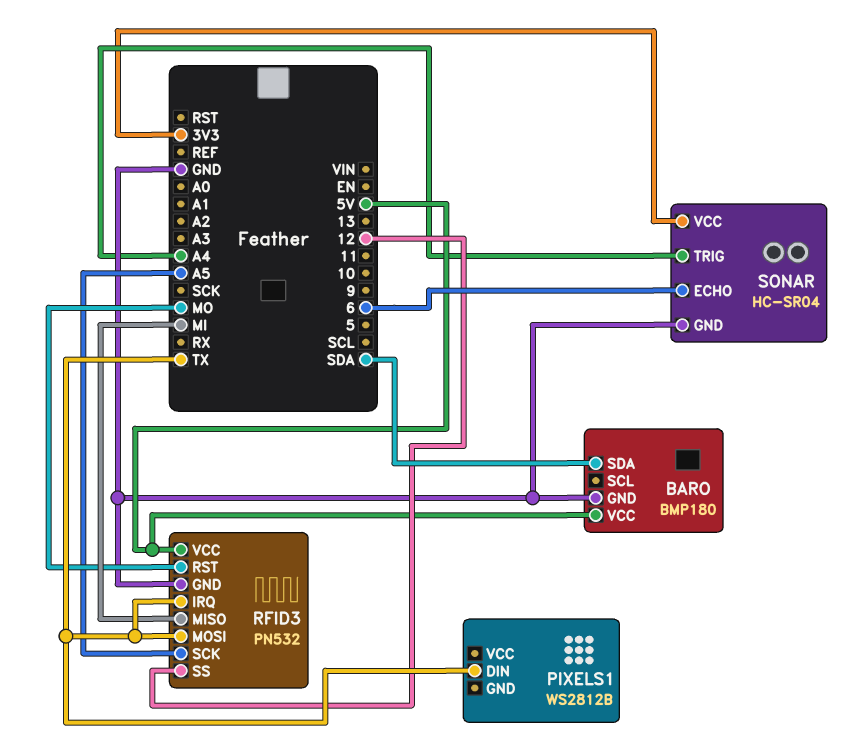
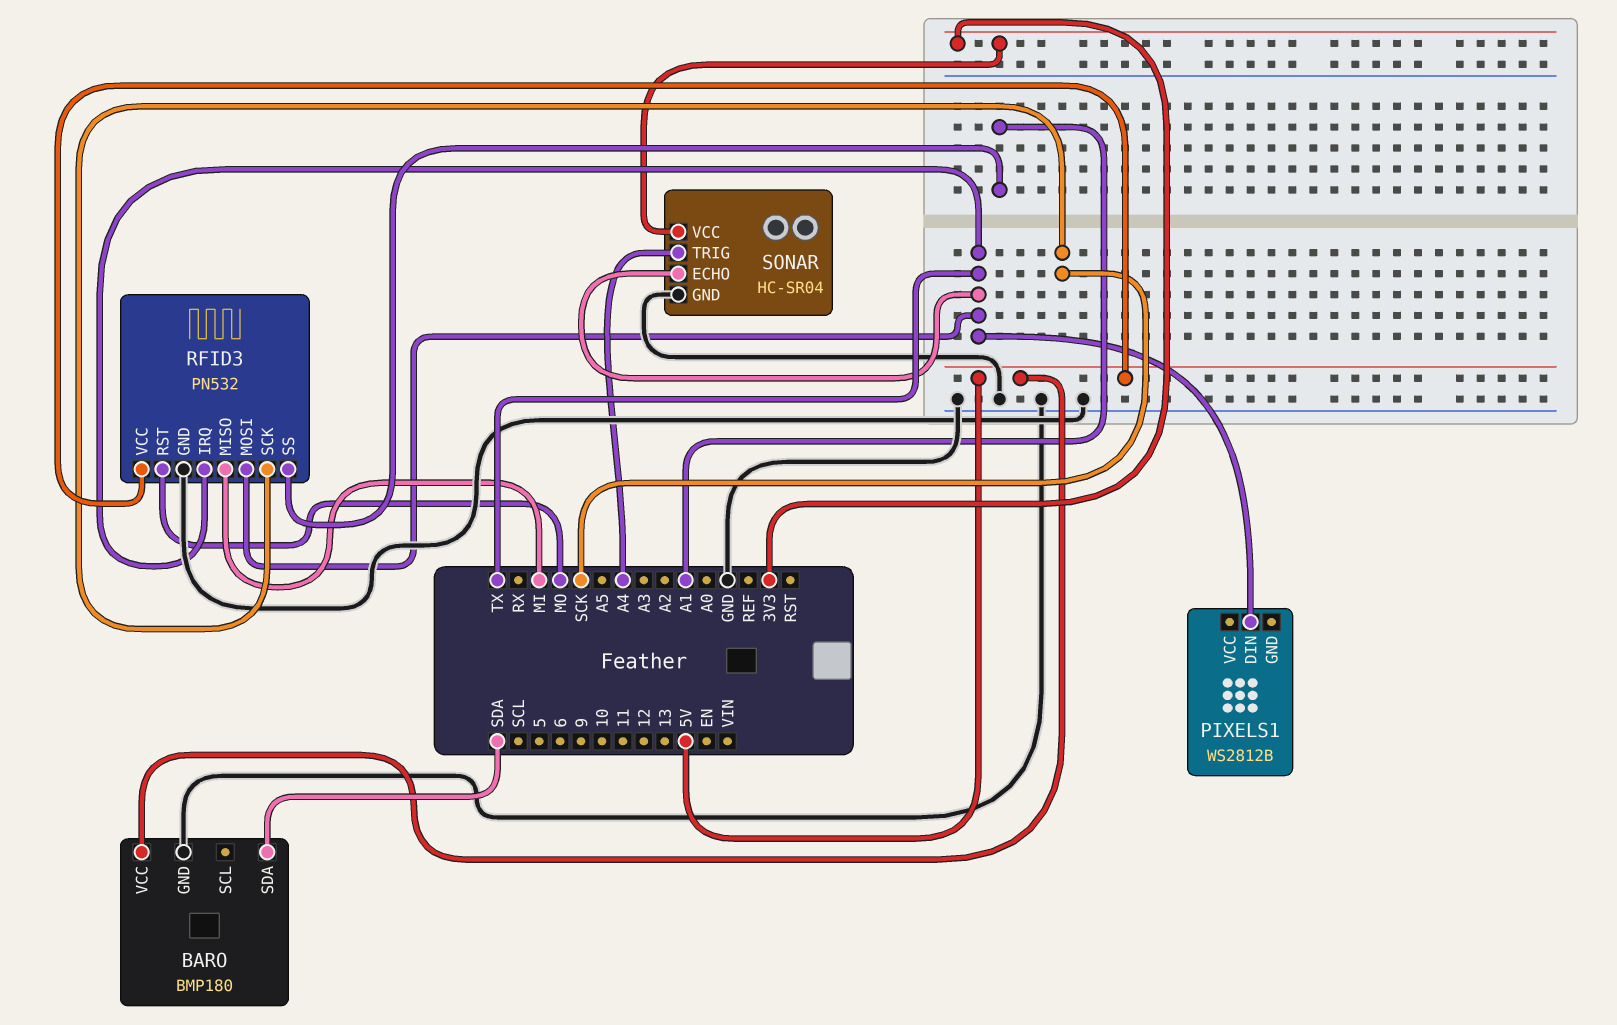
RFID3 pin SCK: A5 -> SCK
RFID3 pin SS: 12 -> A1
SONAR pin ECHO: 6 -> TX

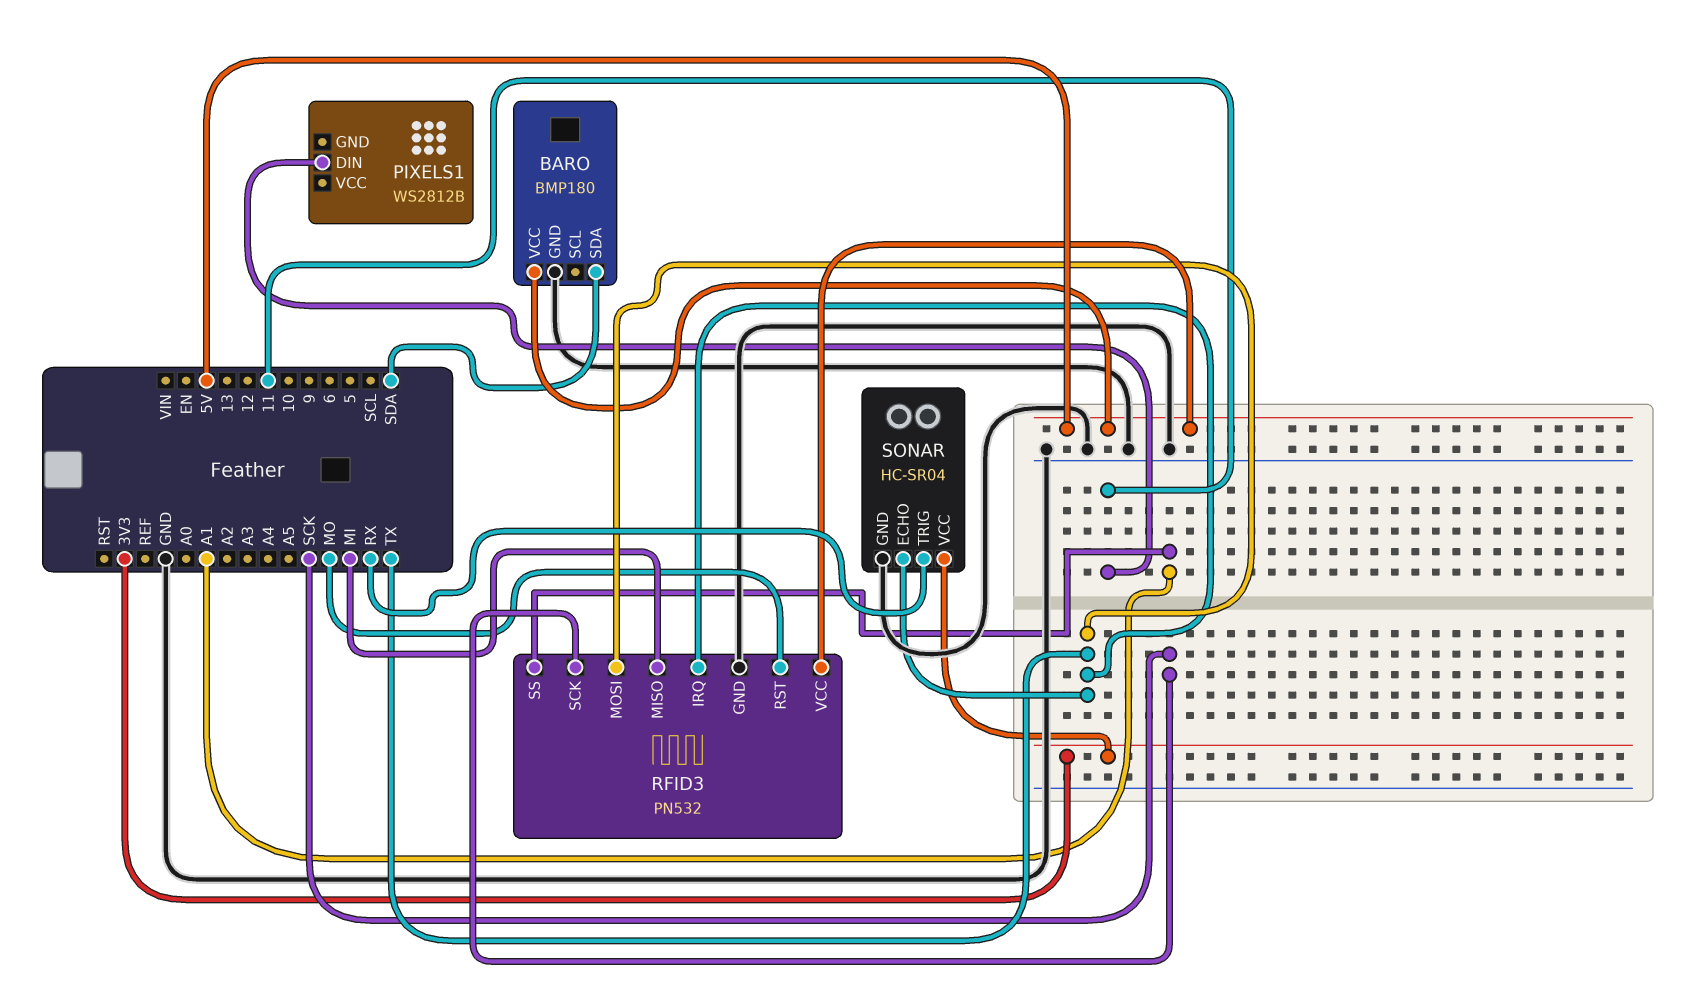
PIXELS1 pin DIN: TX -> 11
SONAR pin TRIG: A4 -> RX

